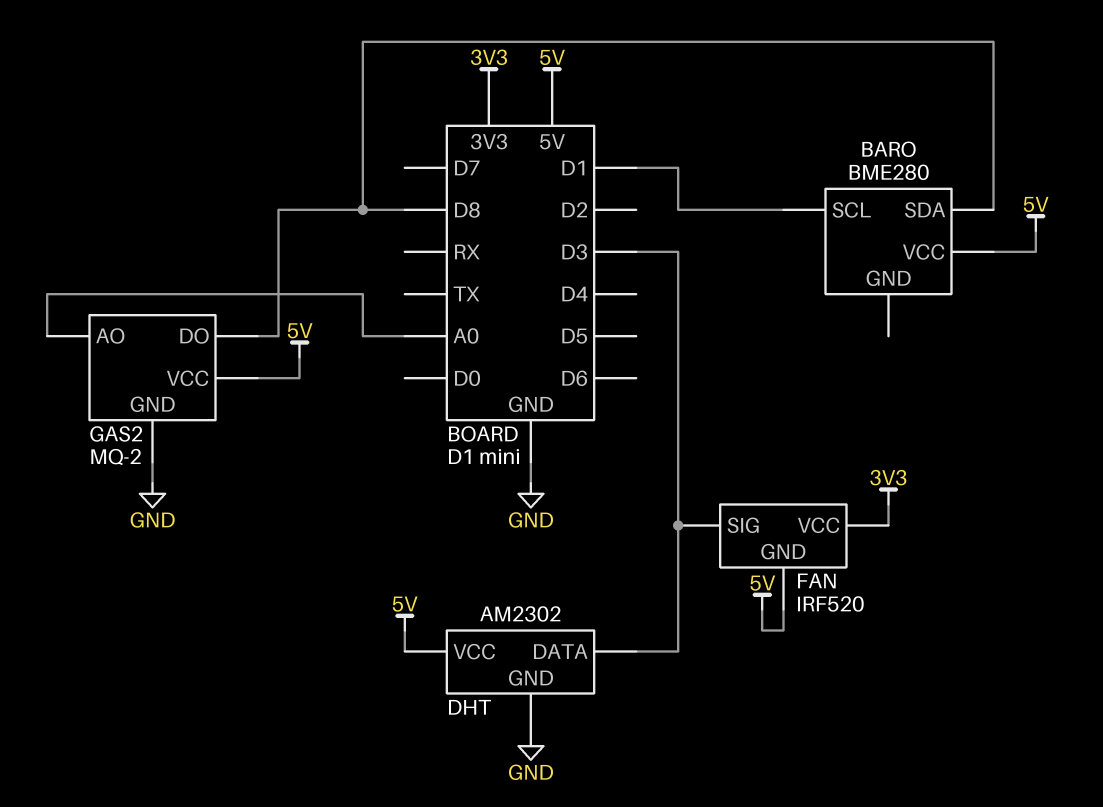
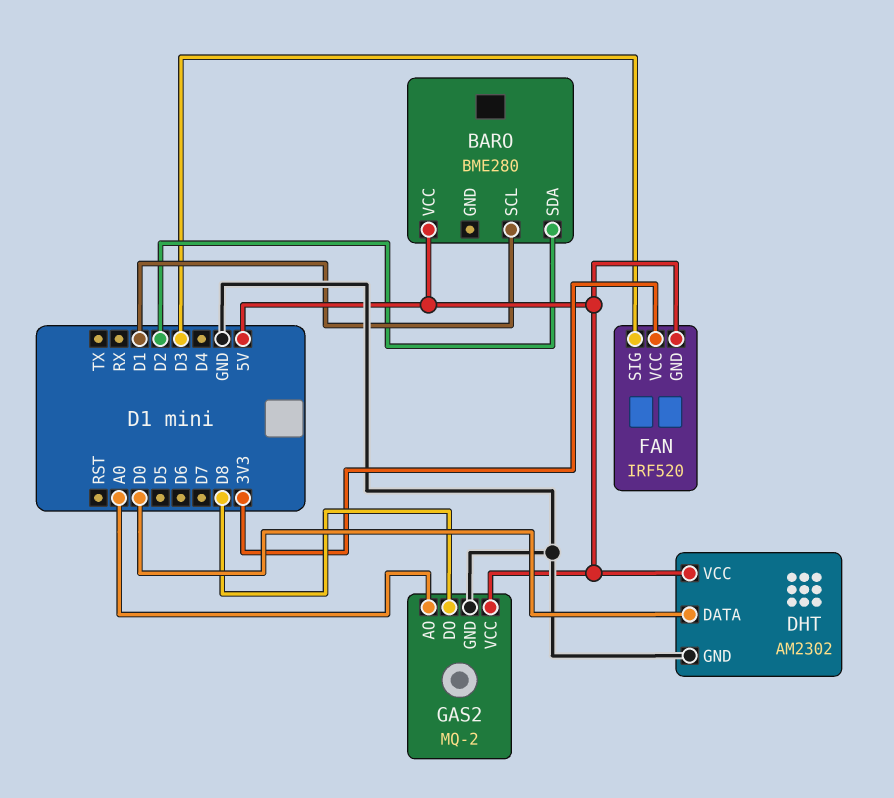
BARO pin SDA: D8 -> D2
DHT pin DATA: D3 -> D0

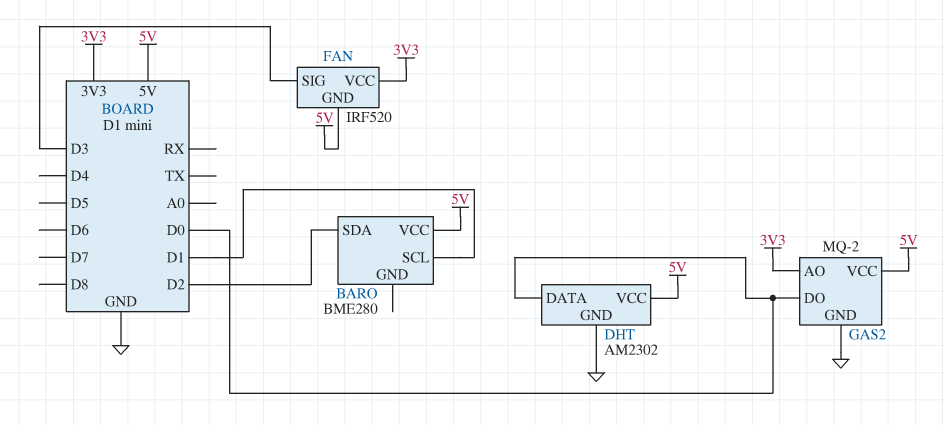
GAS2 pin AO: A0 -> 3V3
GAS2 pin DO: D8 -> D0

